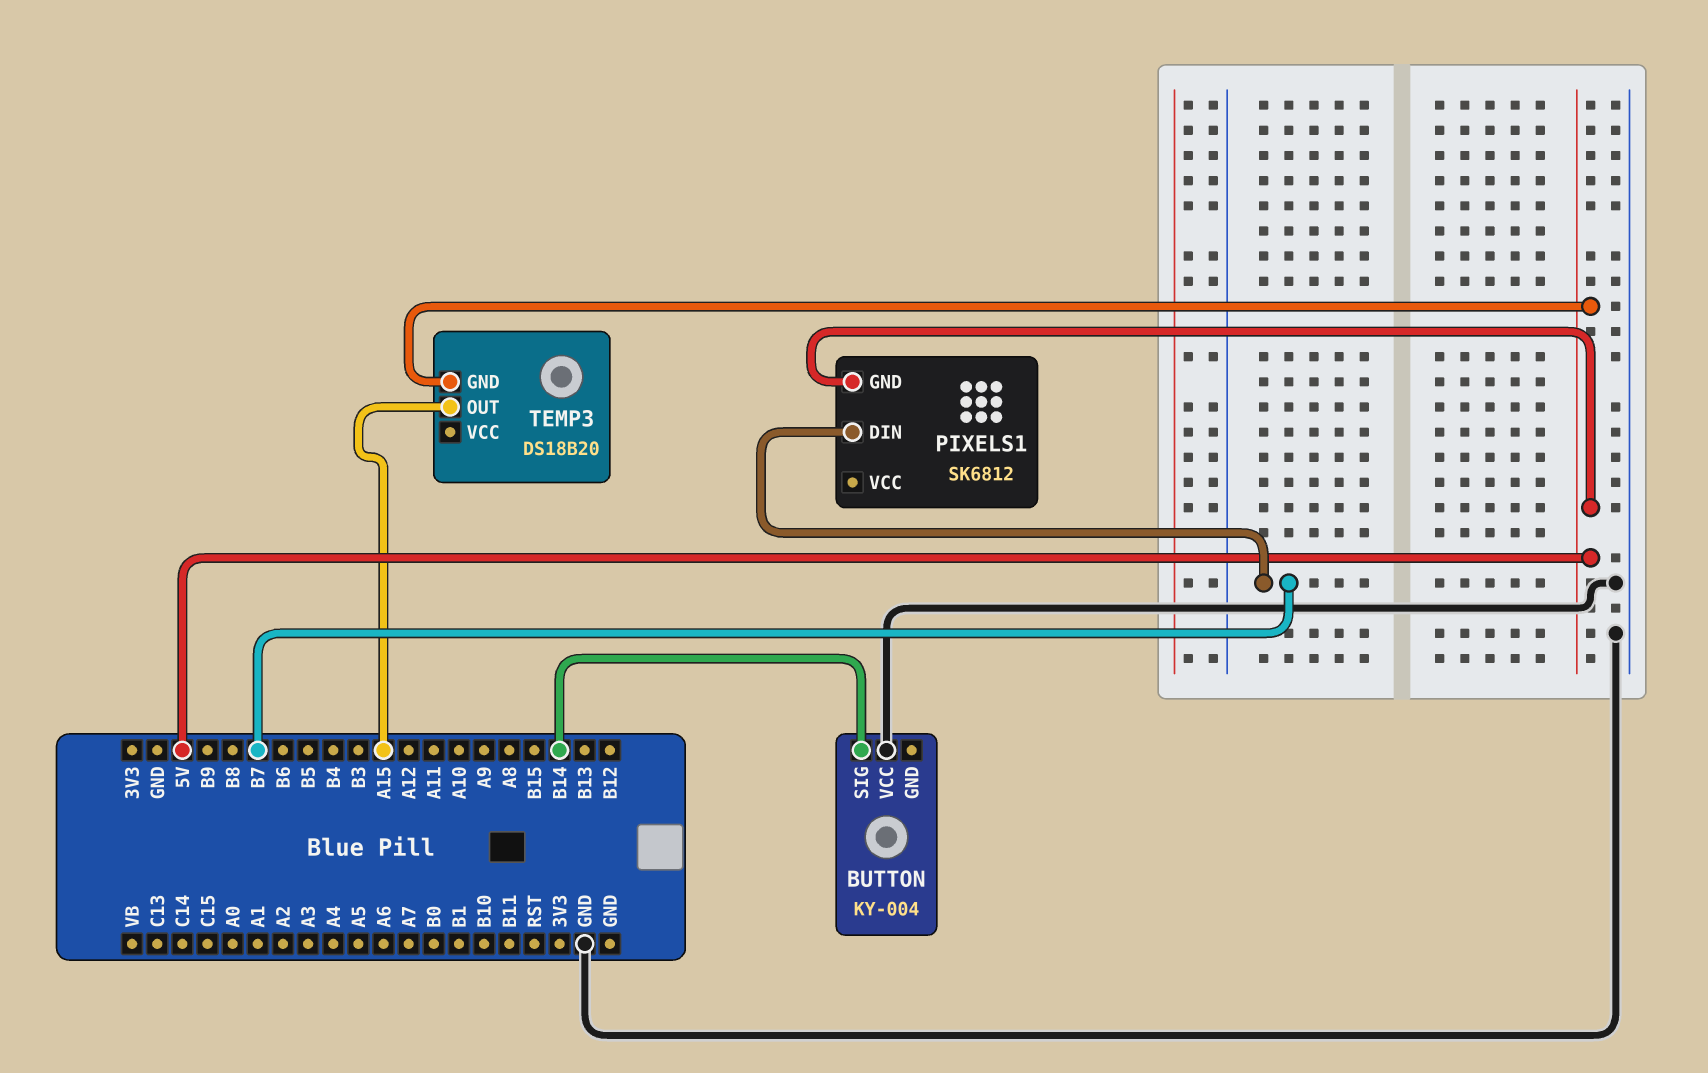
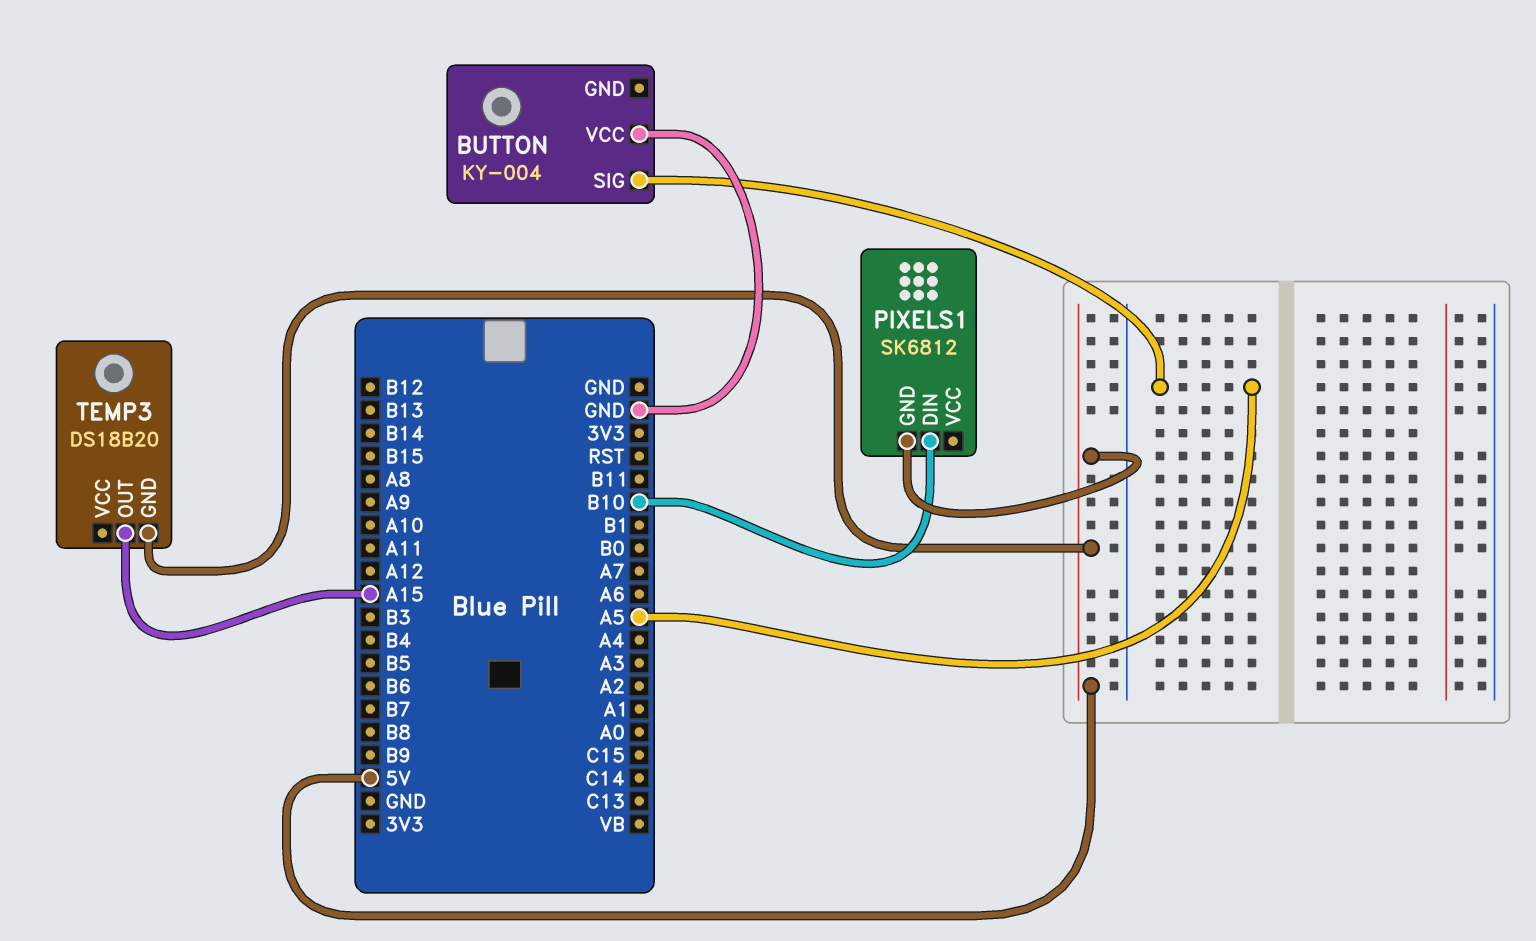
BUTTON pin SIG: B14 -> A5
PIXELS1 pin DIN: B7 -> B10

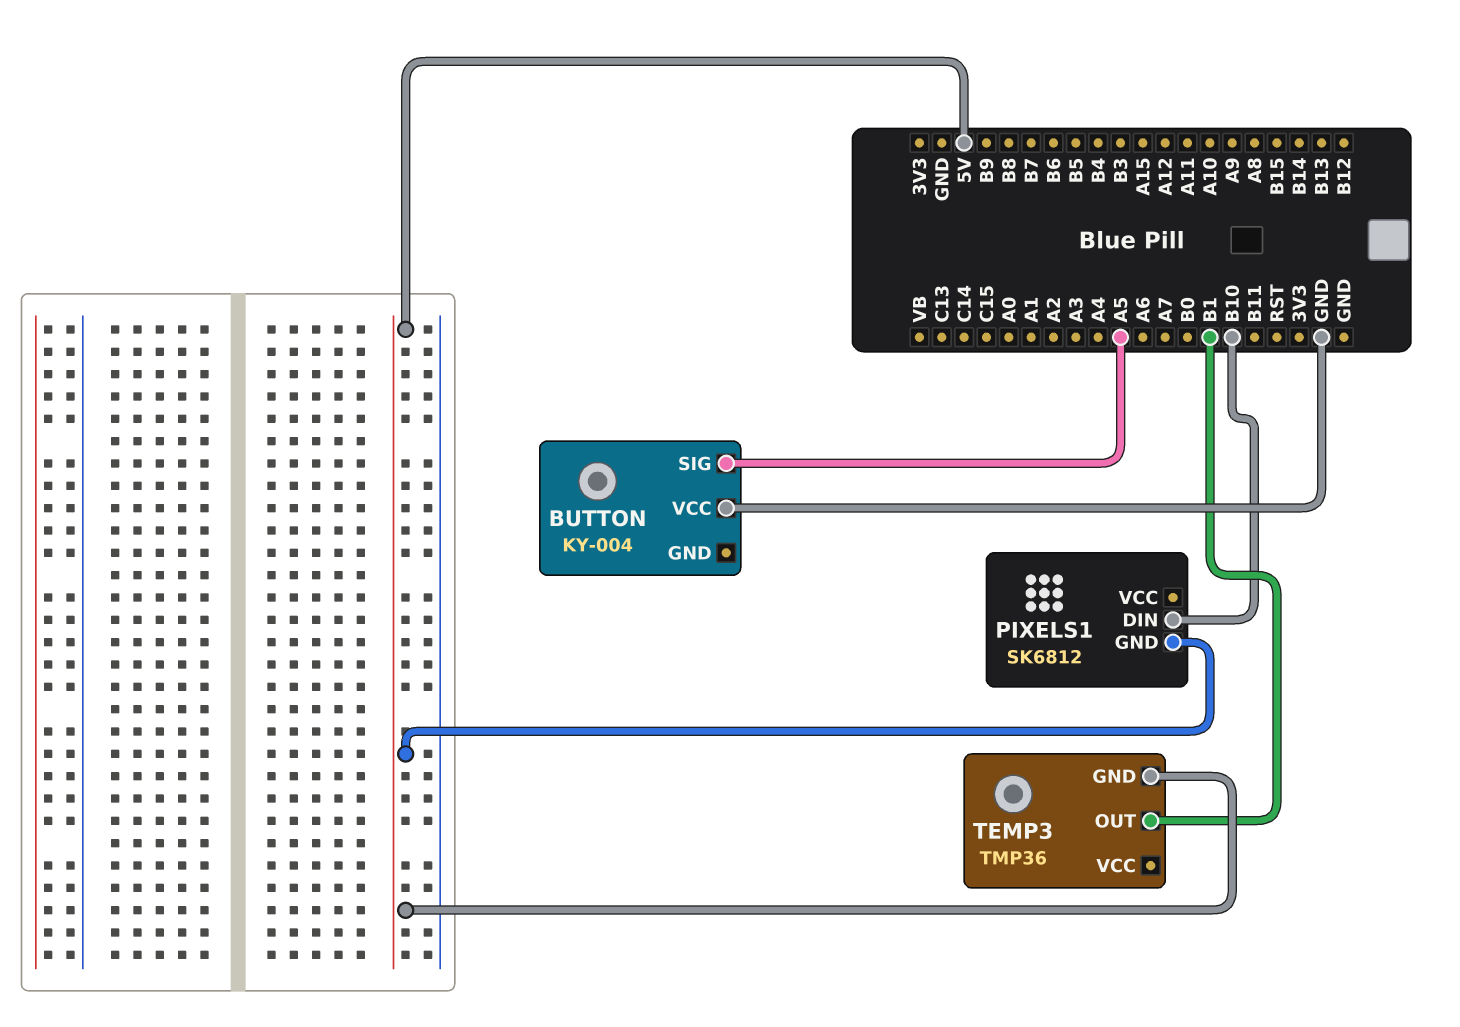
TEMP3: DS18B20 -> TMP36
TEMP3 pin OUT: A15 -> B1

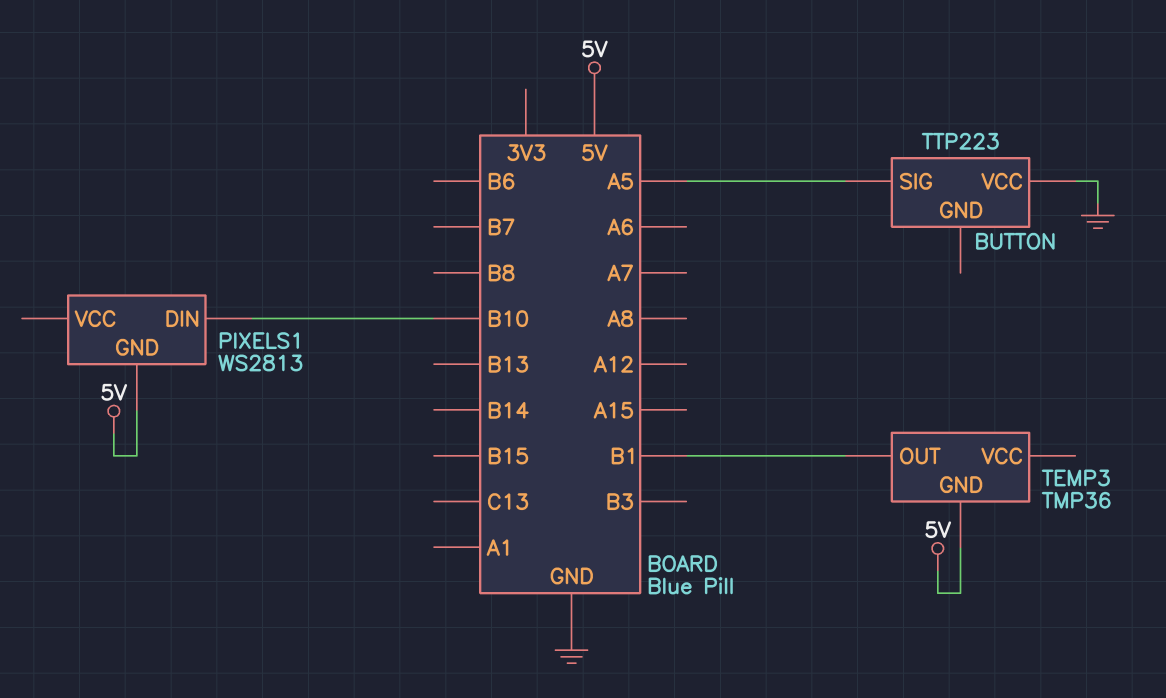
BUTTON: KY-004 -> TTP223
PIXELS1: SK6812 -> WS2813

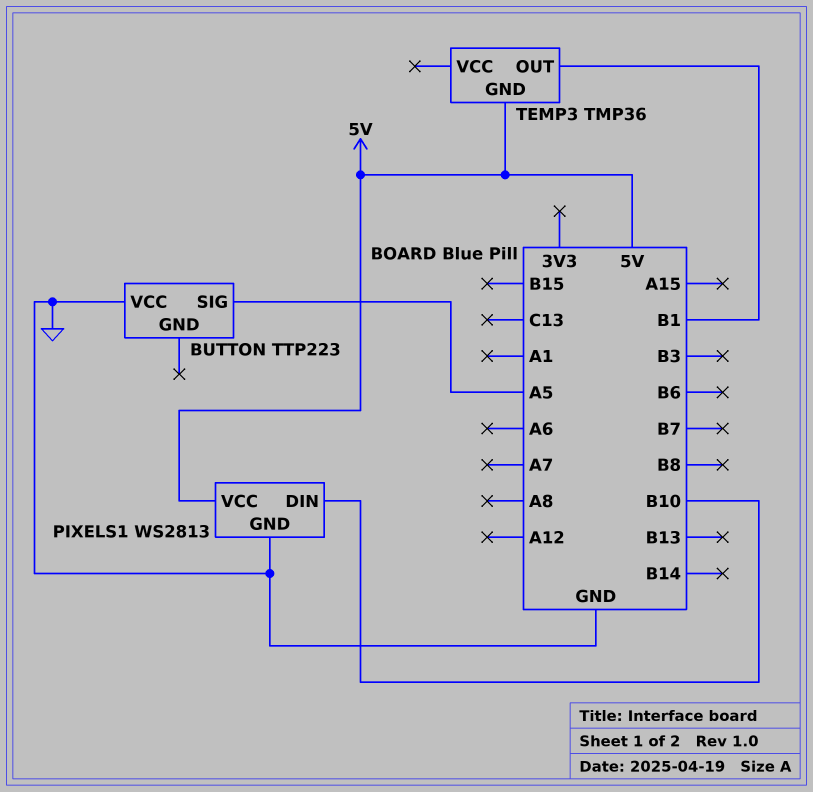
PIXELS1 pin GND: 5V -> GND
PIXELS1 pin VCC: none -> 5V

